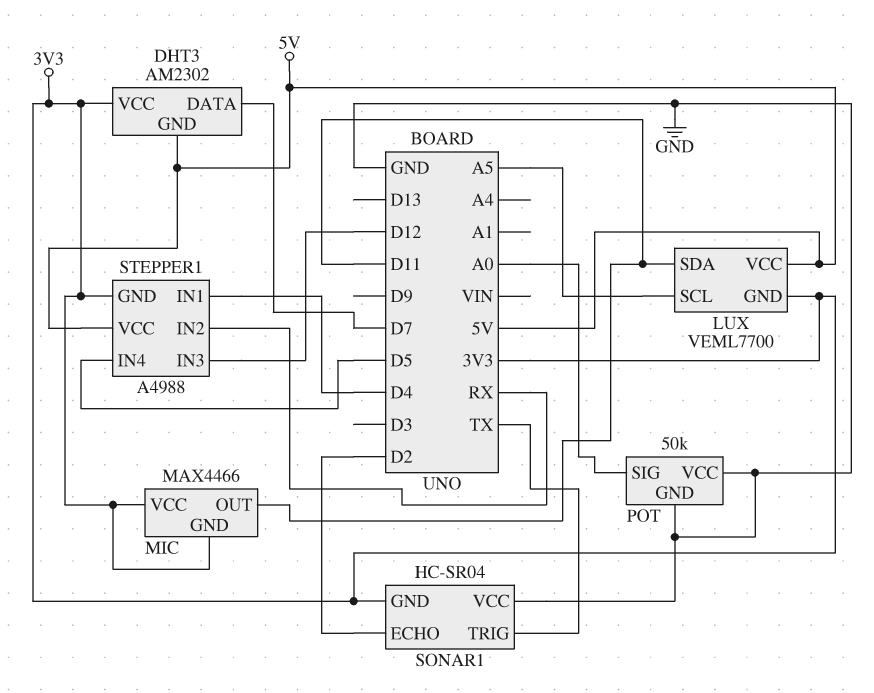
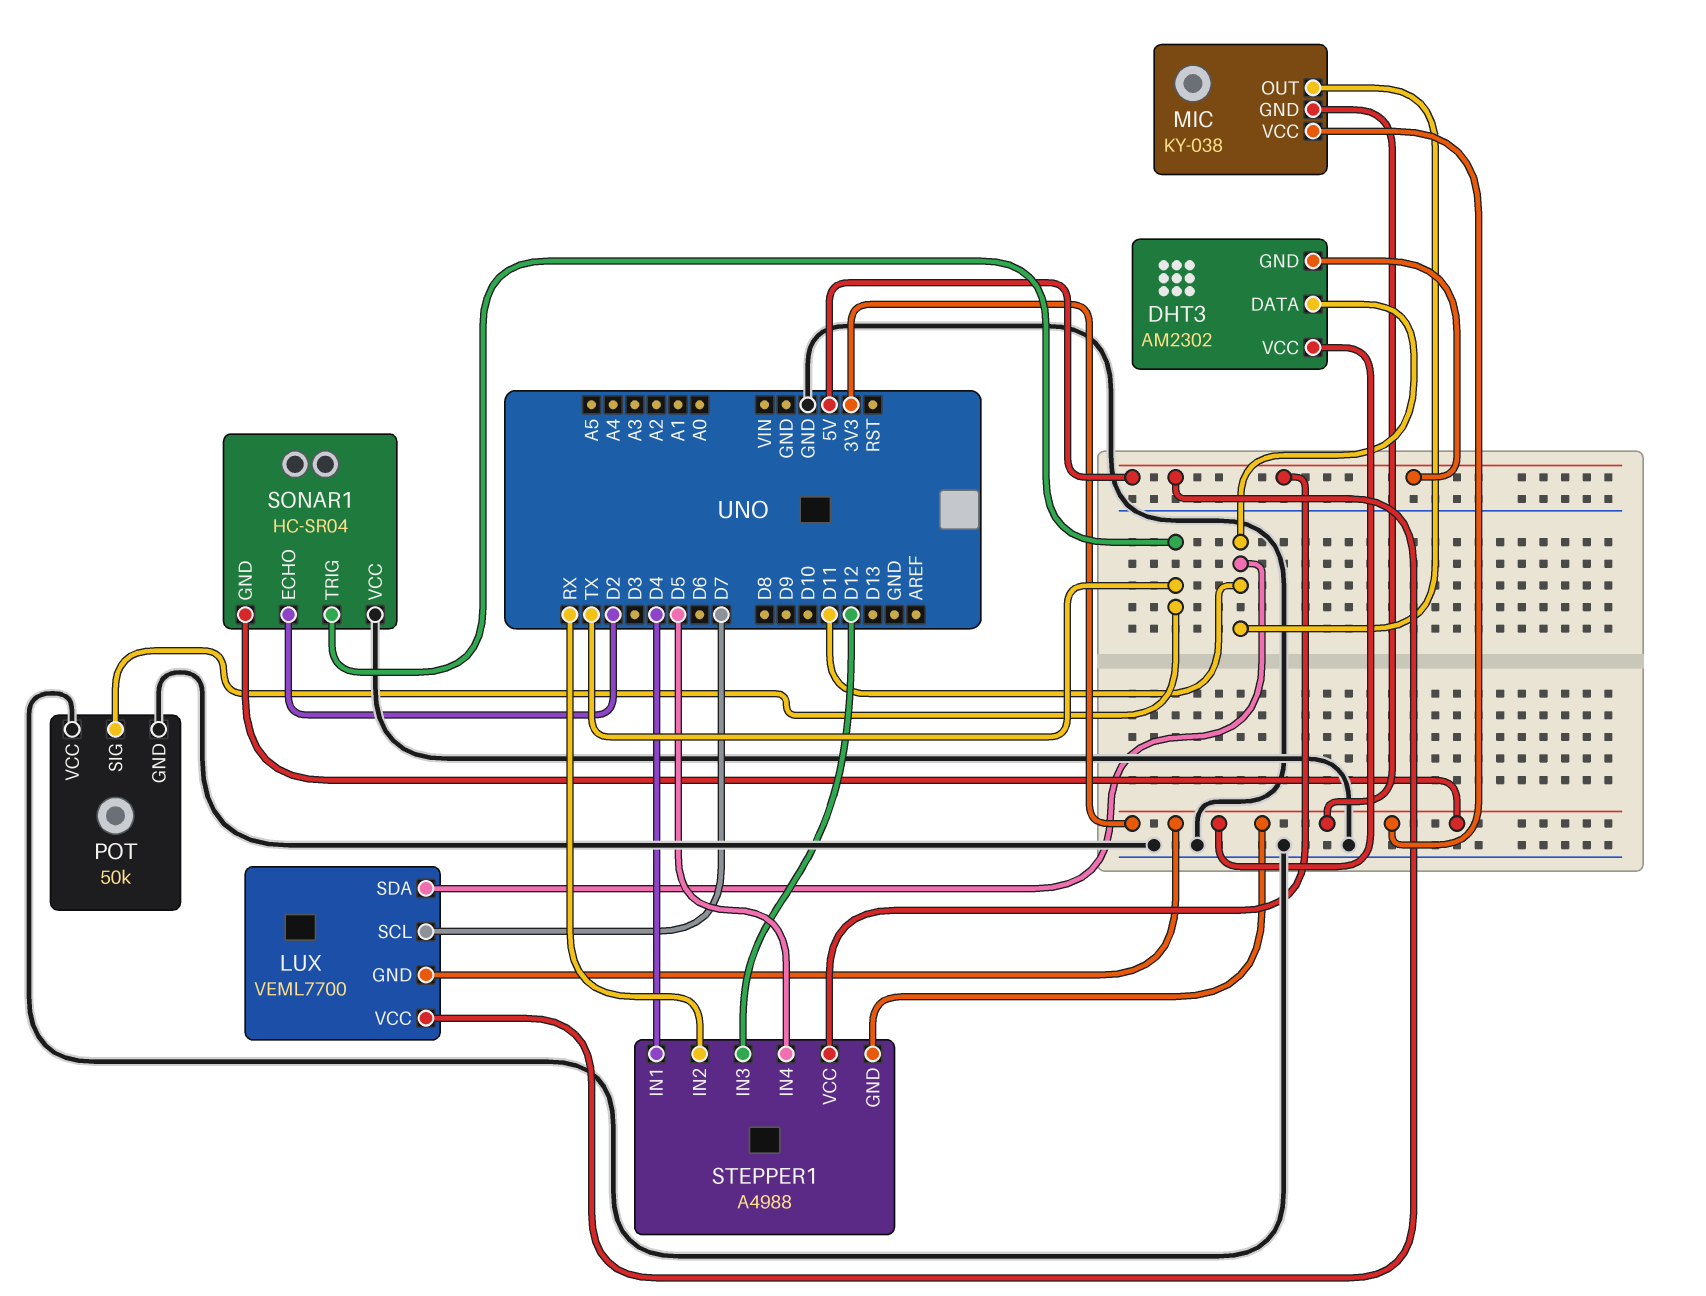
DHT3 pin DATA: D7 -> D11
LUX pin SCL: A5 -> D7
MIC: MAX4466 -> KY-038
POT pin SIG: A0 -> TX

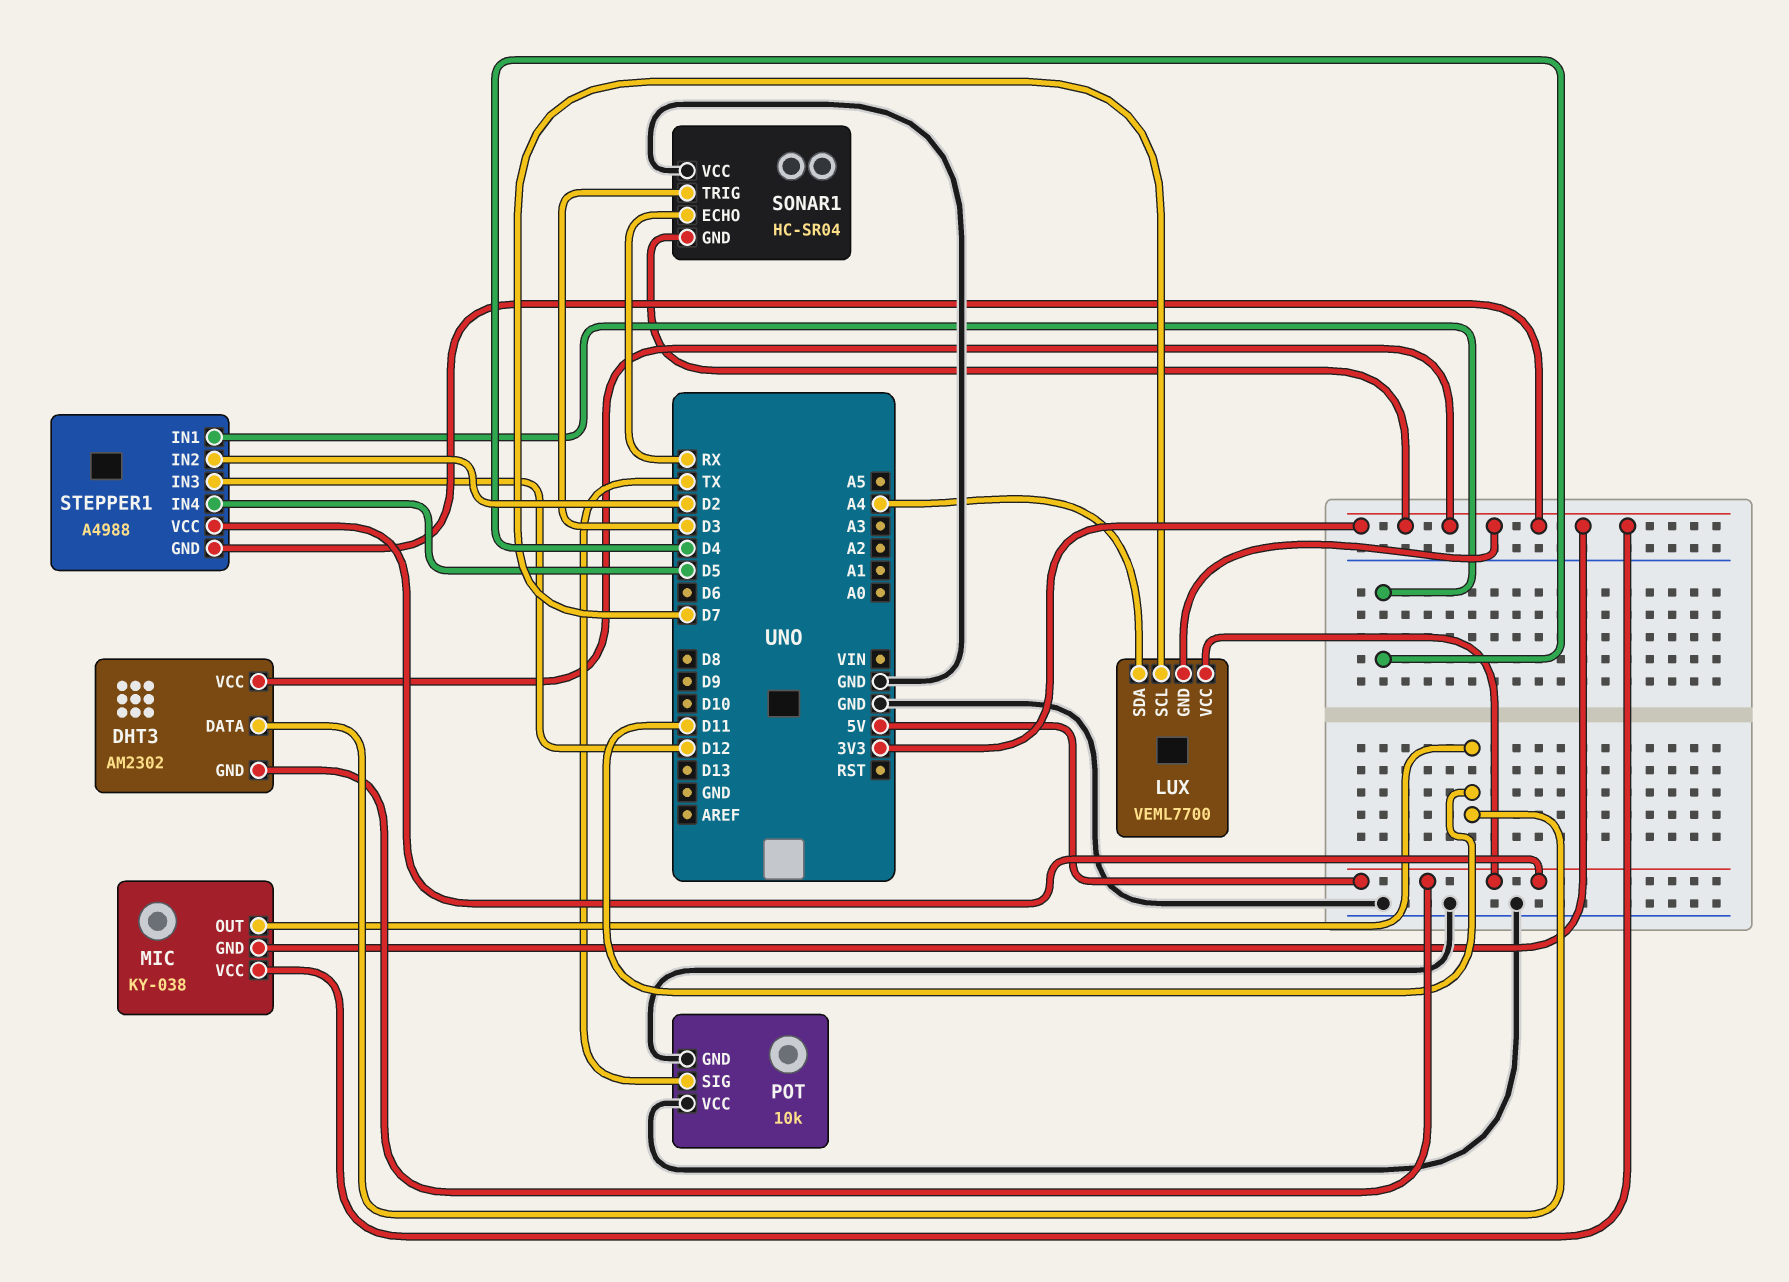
LUX pin SDA: D11 -> A4
POT: 50k -> 10k
SONAR1 pin ECHO: D2 -> RX
SONAR1 pin TRIG: TX -> D3
STEPPER1 pin IN2: RX -> D2

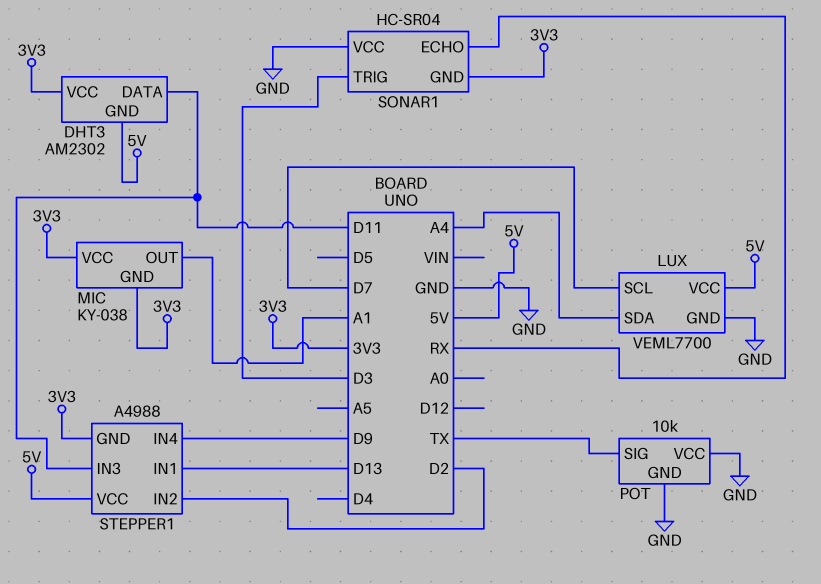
LUX pin GND: 3V3 -> GND
MIC pin OUT: D11 -> A1
STEPPER1 pin IN1: D4 -> D13
STEPPER1 pin IN3: D12 -> D11
STEPPER1 pin IN4: D5 -> D9

